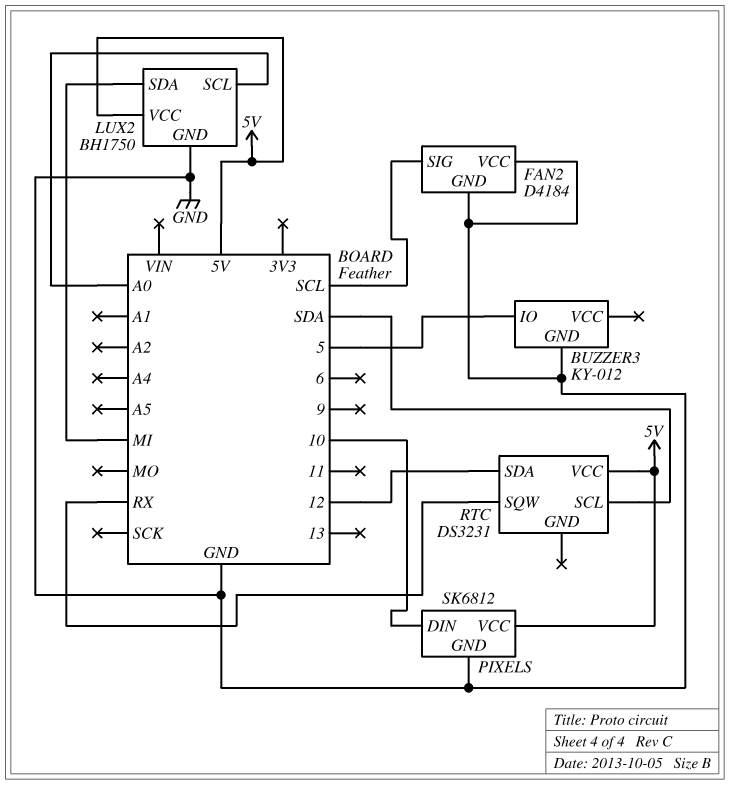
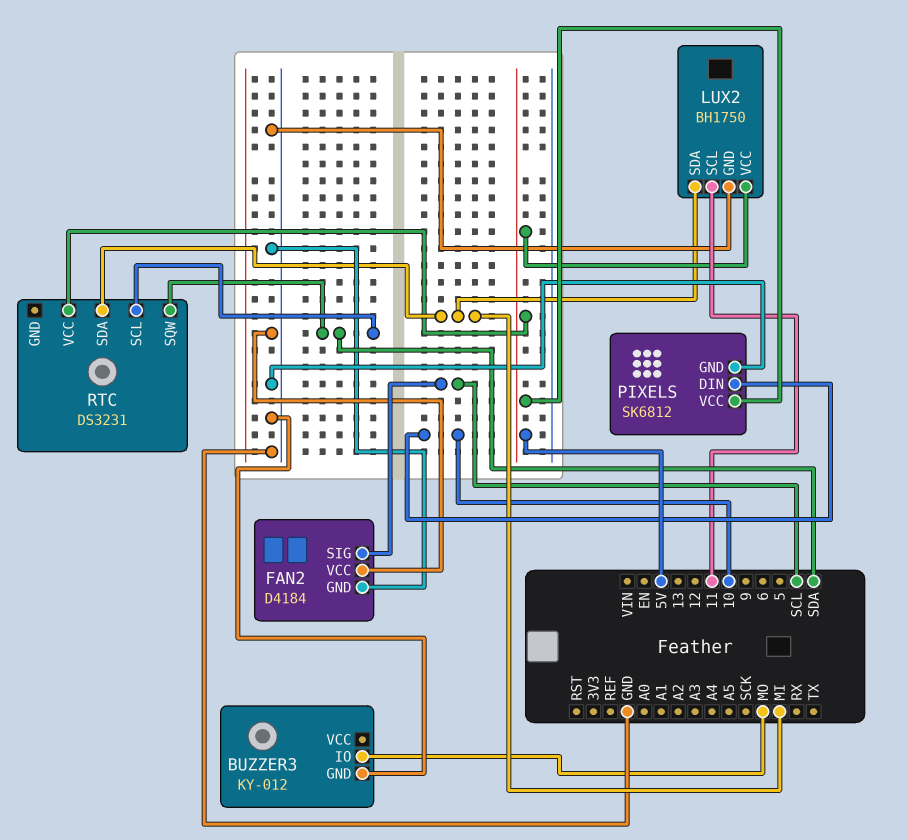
BUZZER3 pin IO: 5 -> MO
LUX2 pin SCL: A0 -> 11
RTC pin SDA: 12 -> MI
RTC pin SQW: RX -> SDA

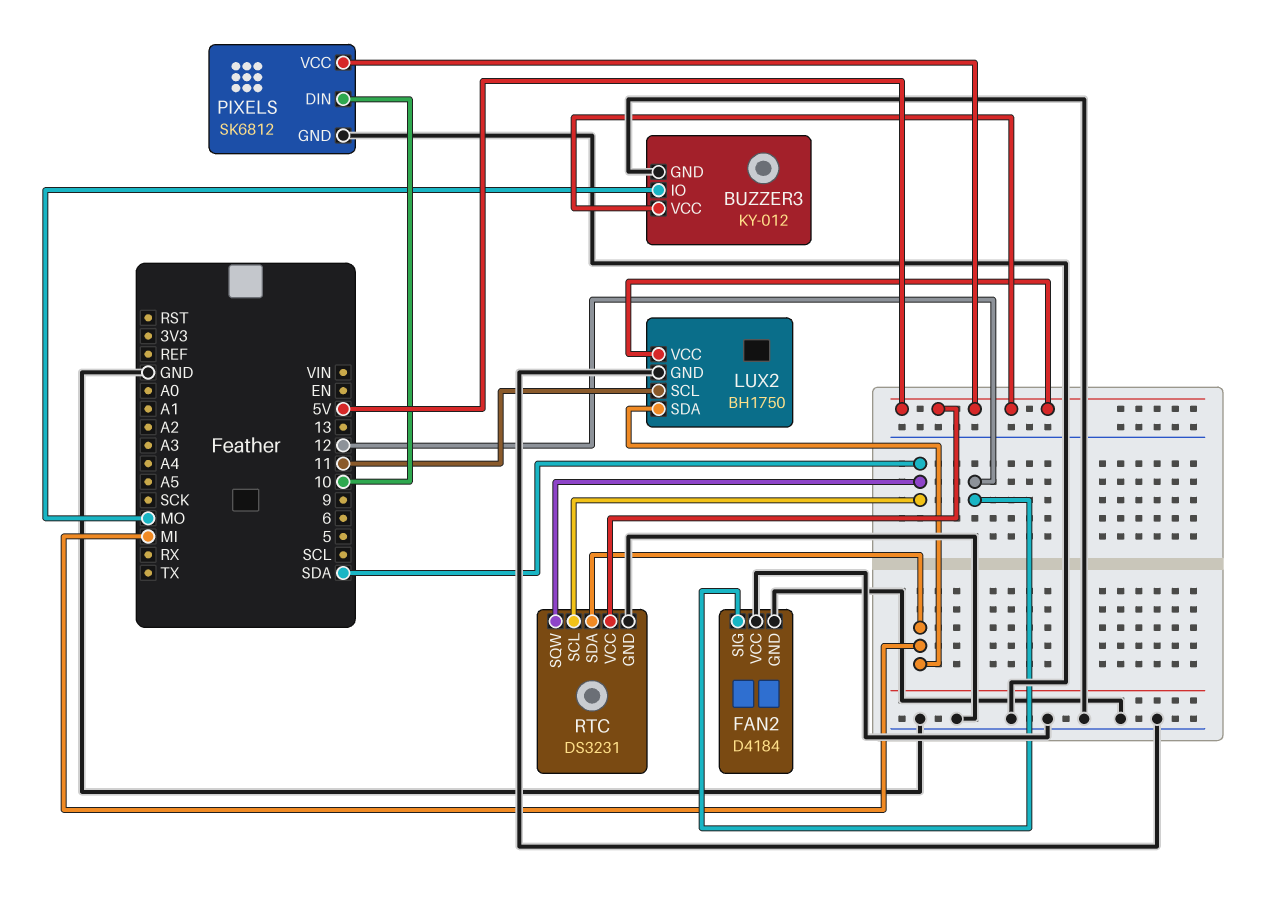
BUZZER3 pin VCC: none -> 5V
FAN2 pin SIG: SCL -> 12
RTC pin GND: none -> GND

